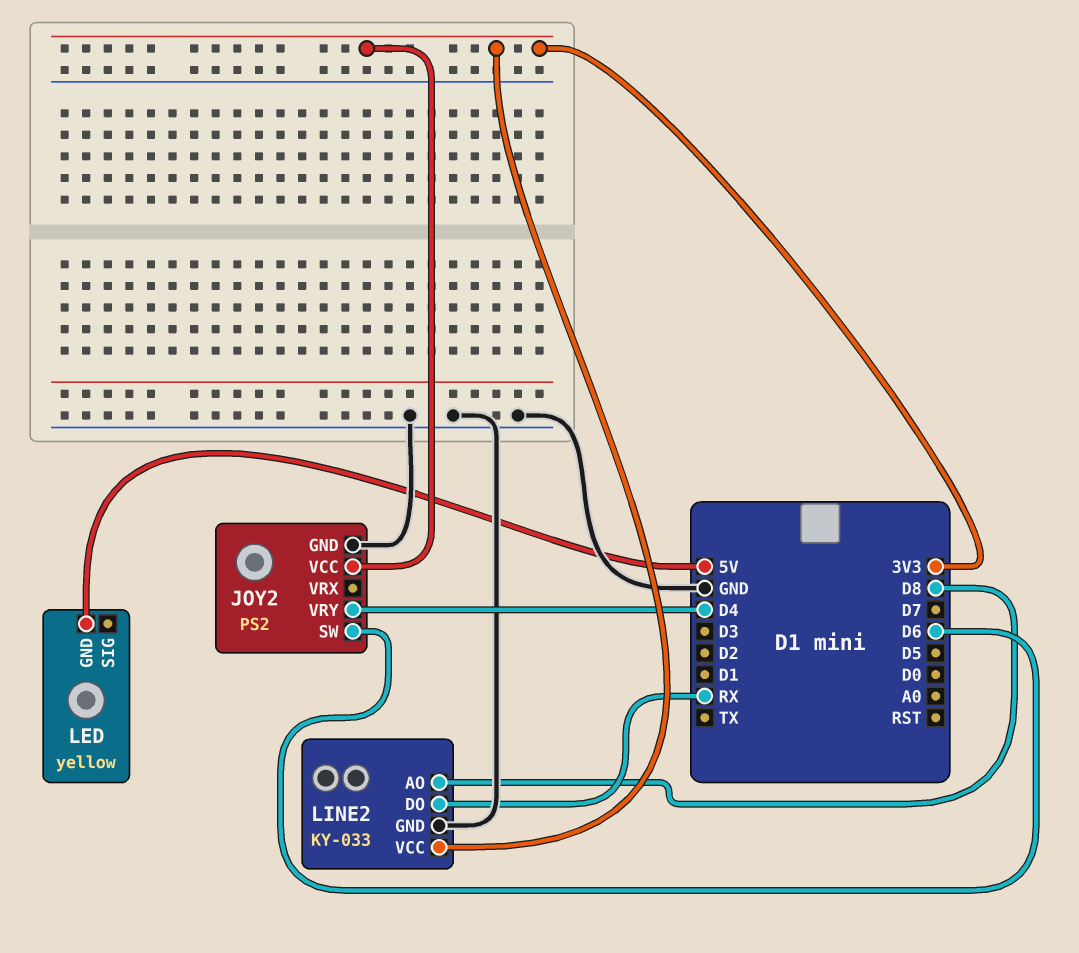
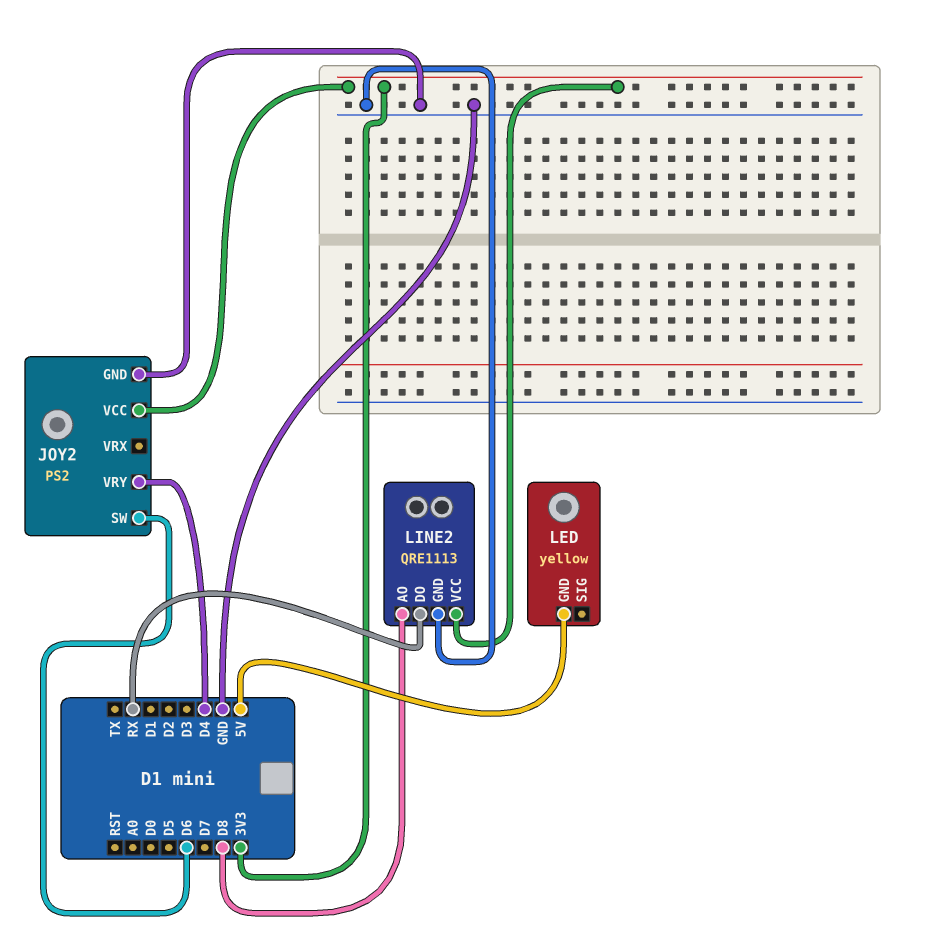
LINE2: KY-033 -> QRE1113

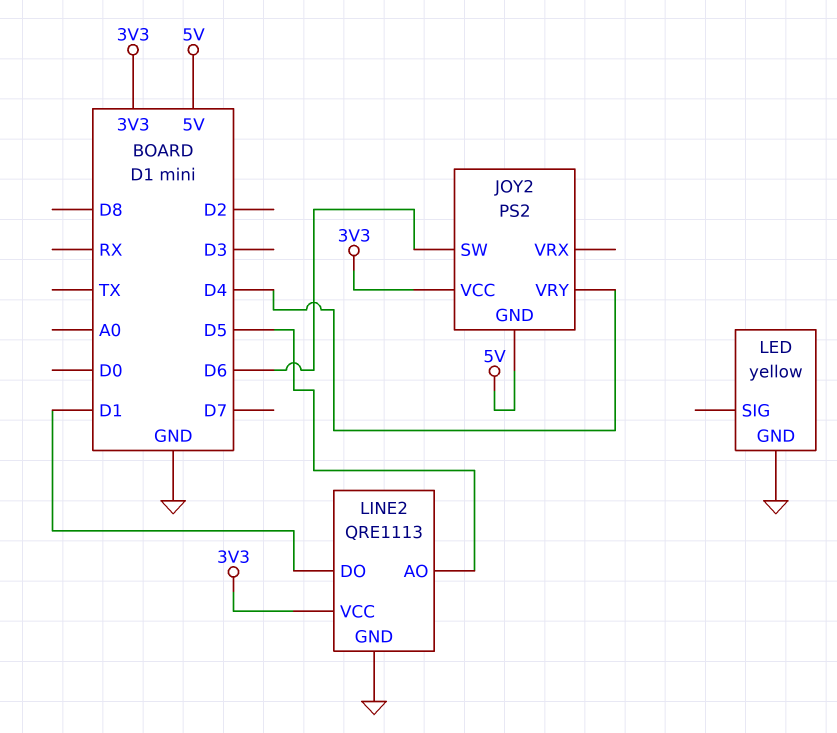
JOY2 pin GND: GND -> 5V
LED pin GND: 5V -> GND
LINE2 pin AO: D8 -> D5
LINE2 pin DO: RX -> D1

